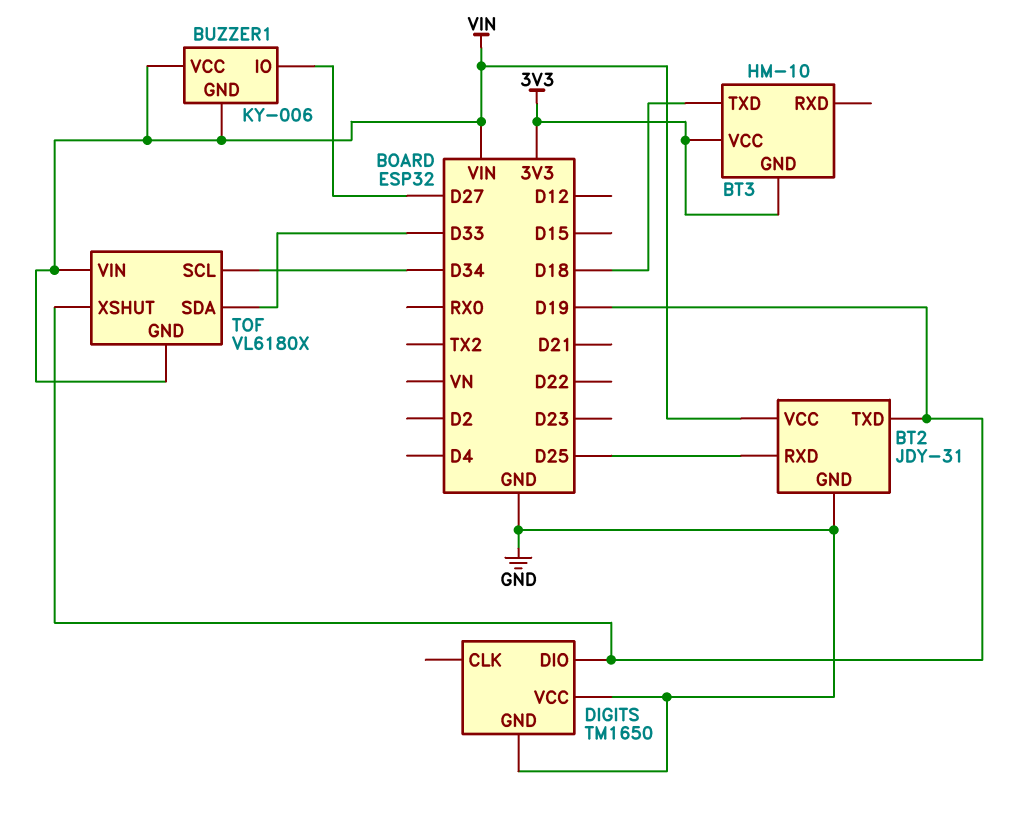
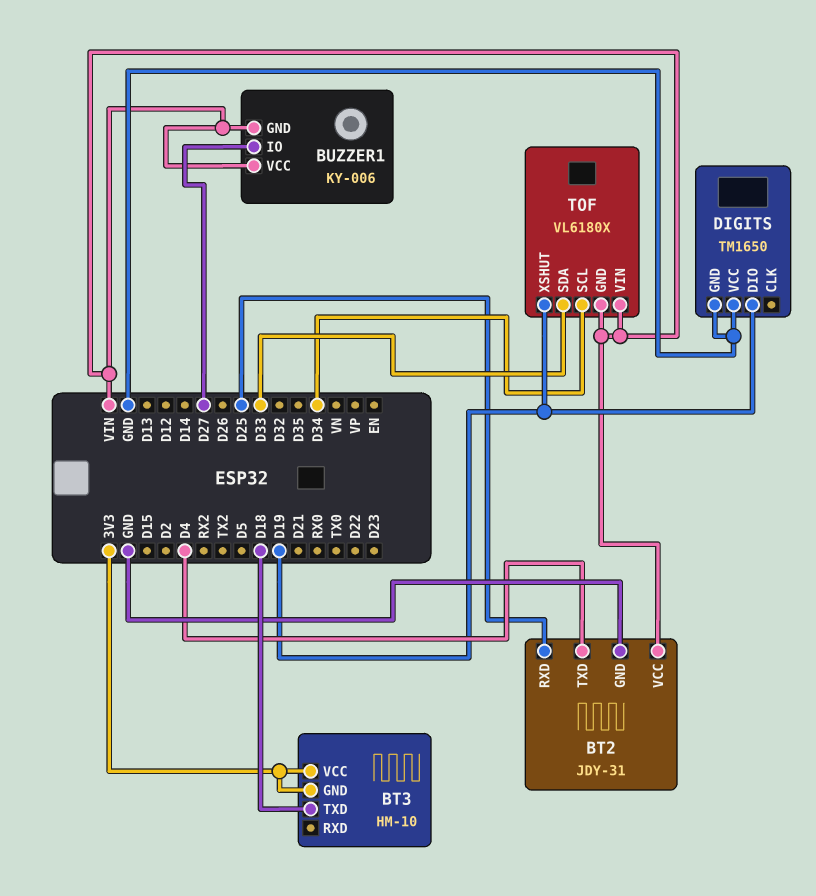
BT2 pin TXD: D19 -> D4

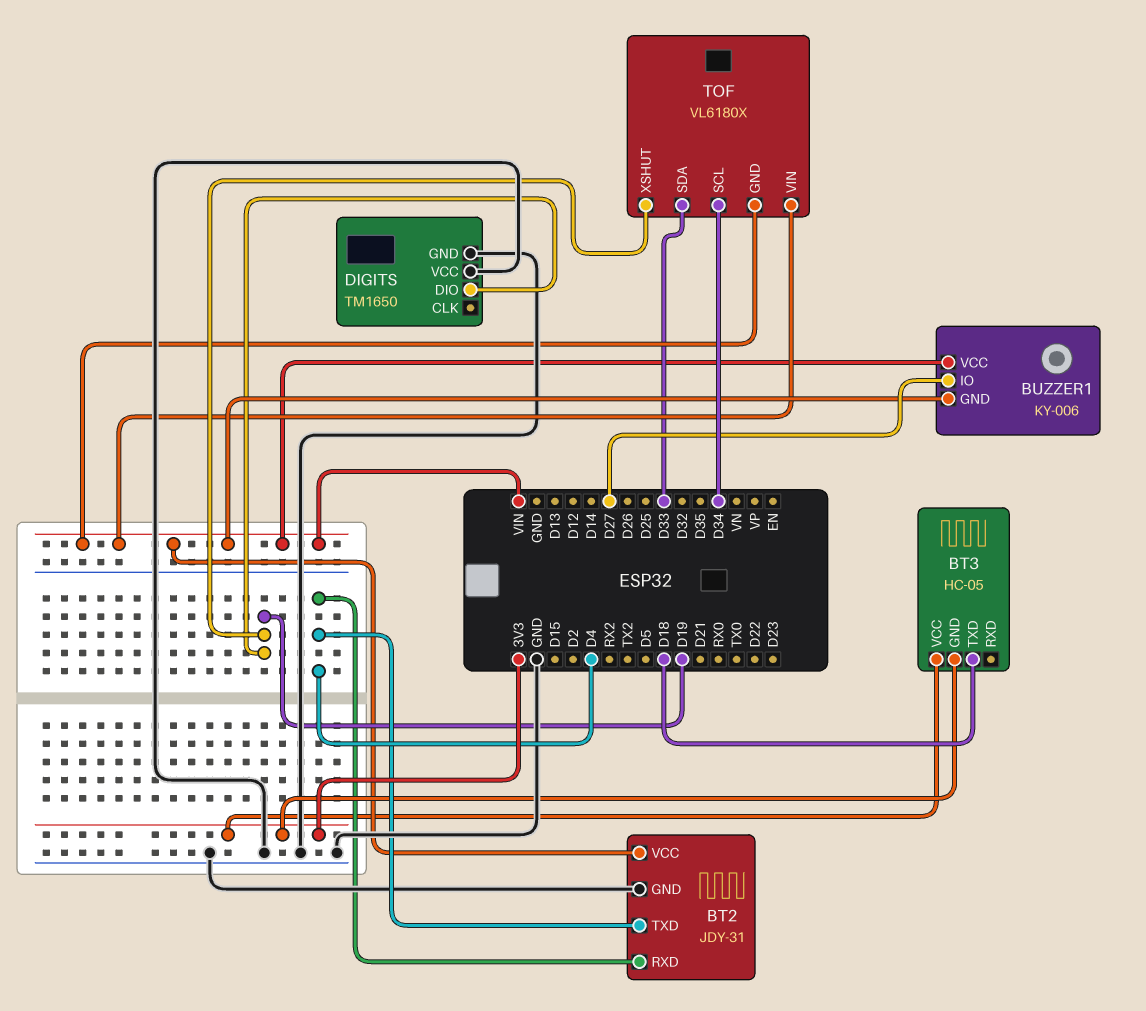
BT2 pin RXD: D25 -> D4
BT3: HM-10 -> HC-05

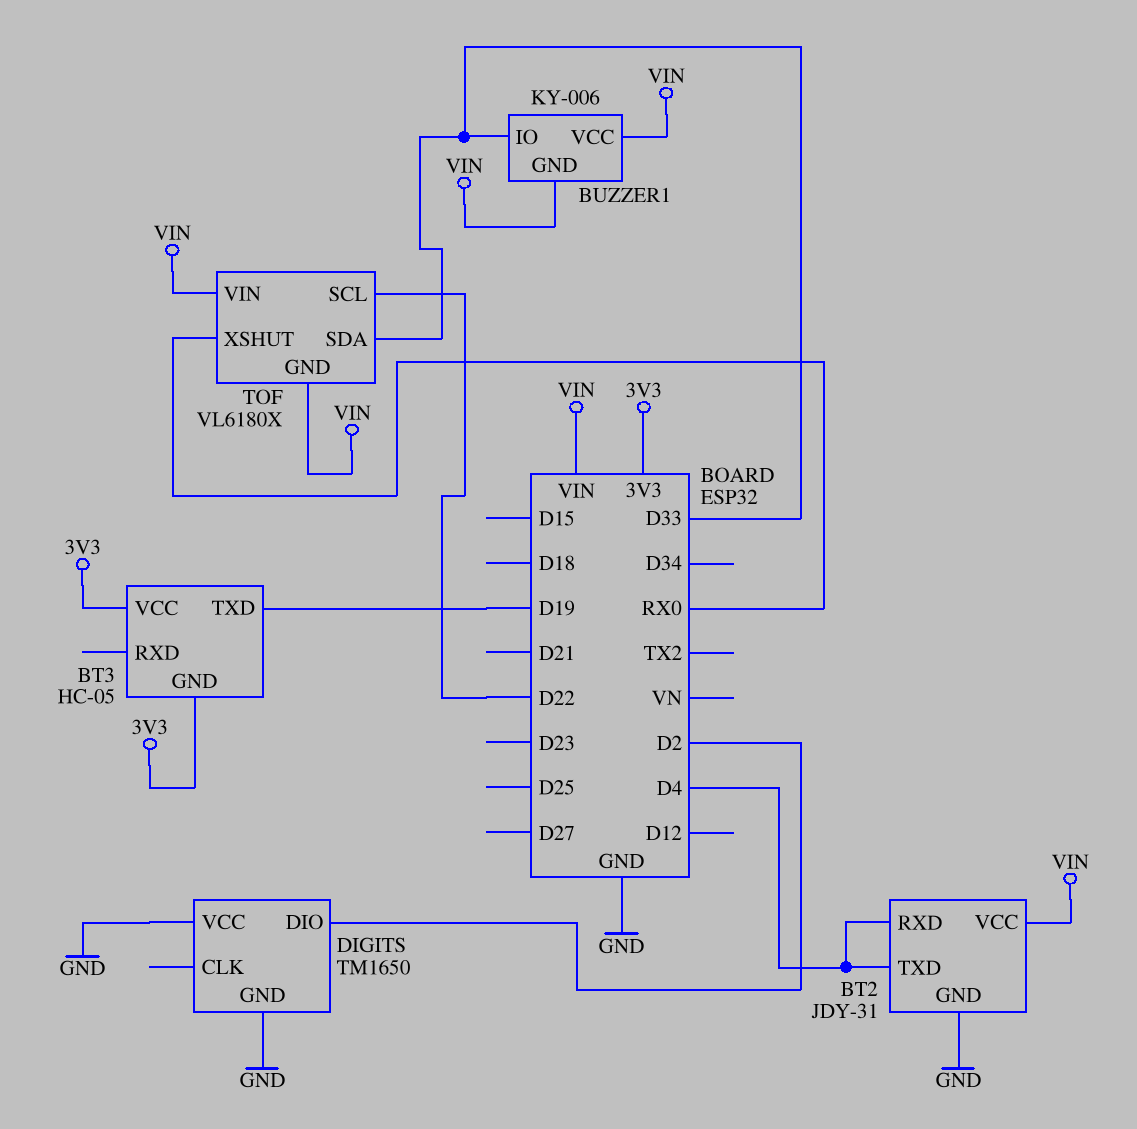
BT3 pin TXD: D18 -> D19
BUZZER1 pin IO: D27 -> D33
DIGITS pin DIO: D19 -> D2
TOF pin SCL: D34 -> D22
TOF pin XSHUT: D19 -> RX0

